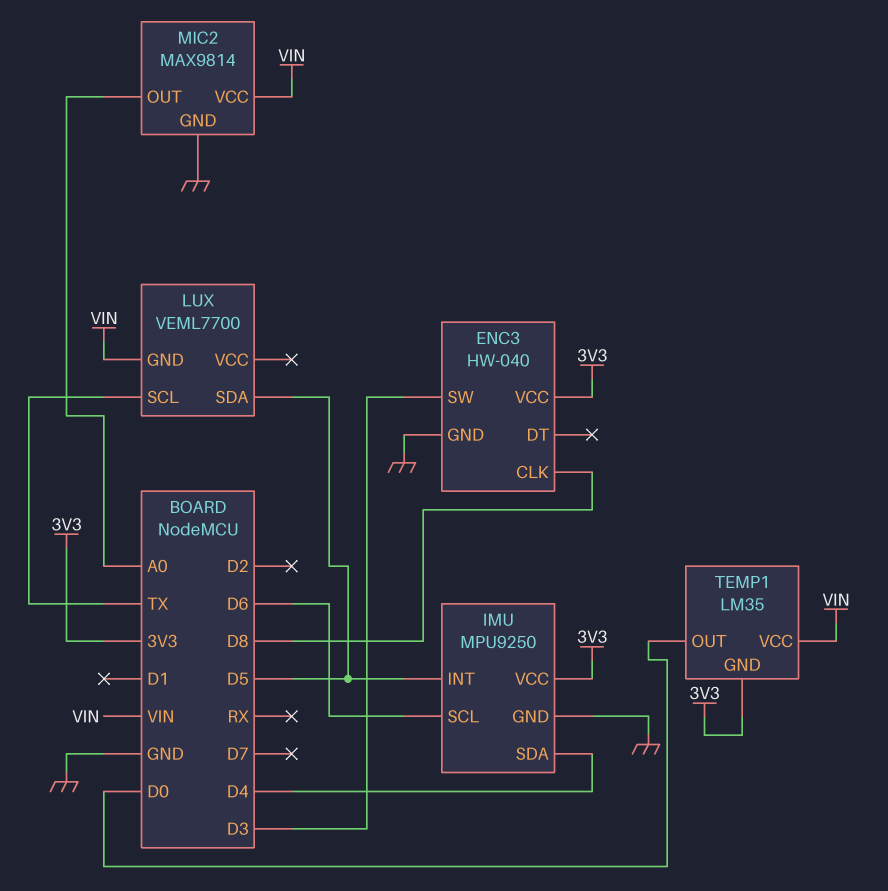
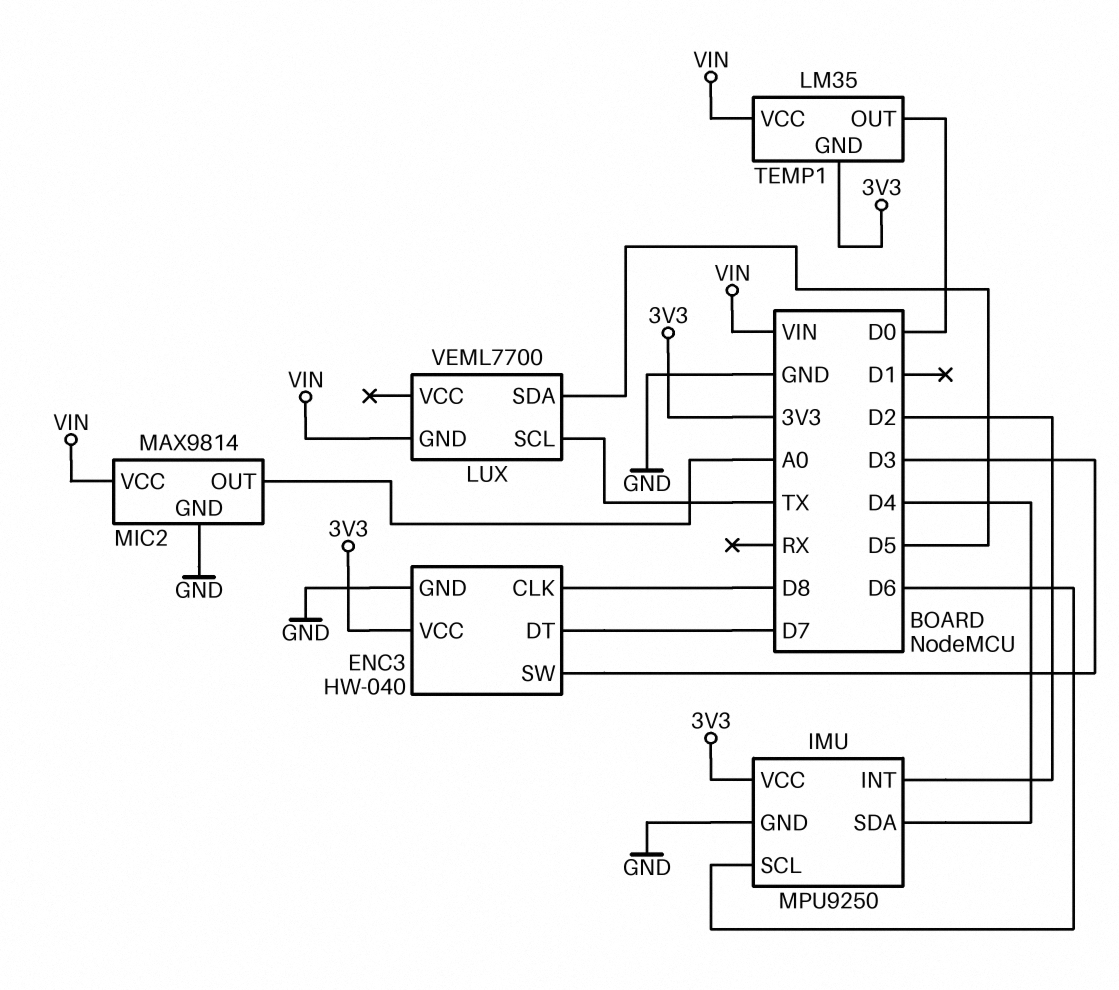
ENC3 pin DT: none -> D7
IMU pin INT: D5 -> D2

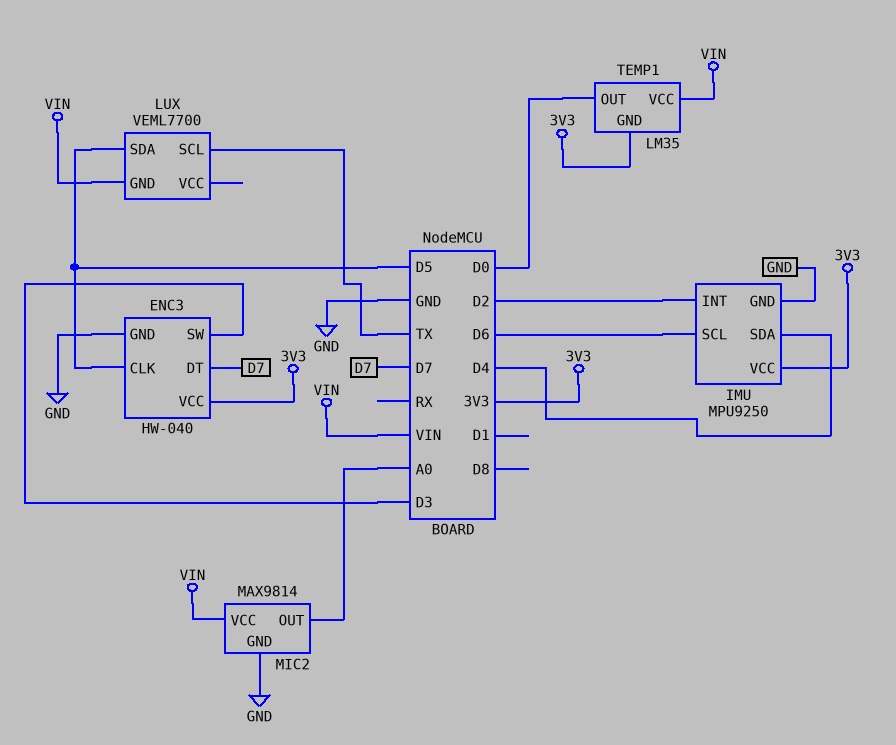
ENC3 pin CLK: D8 -> D5

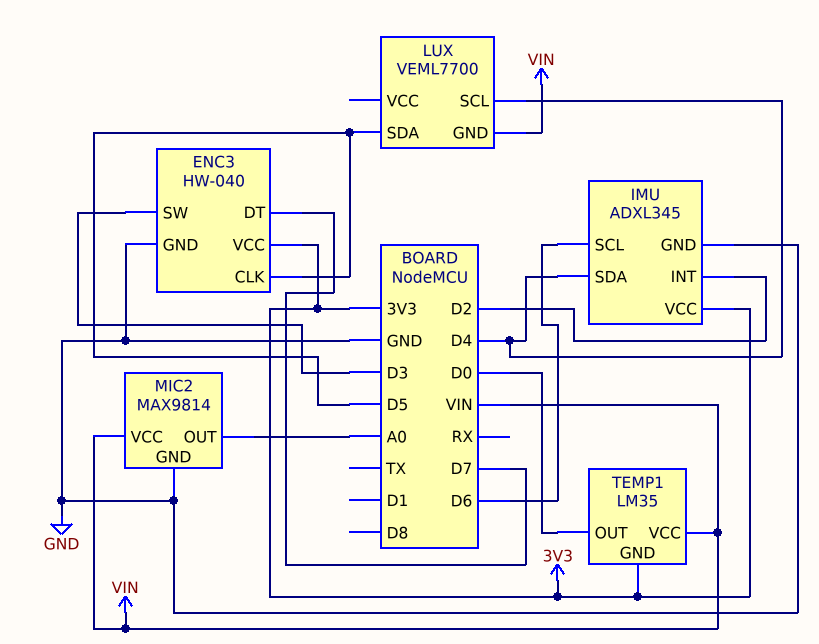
IMU: MPU9250 -> ADXL345
LUX pin SCL: TX -> D4

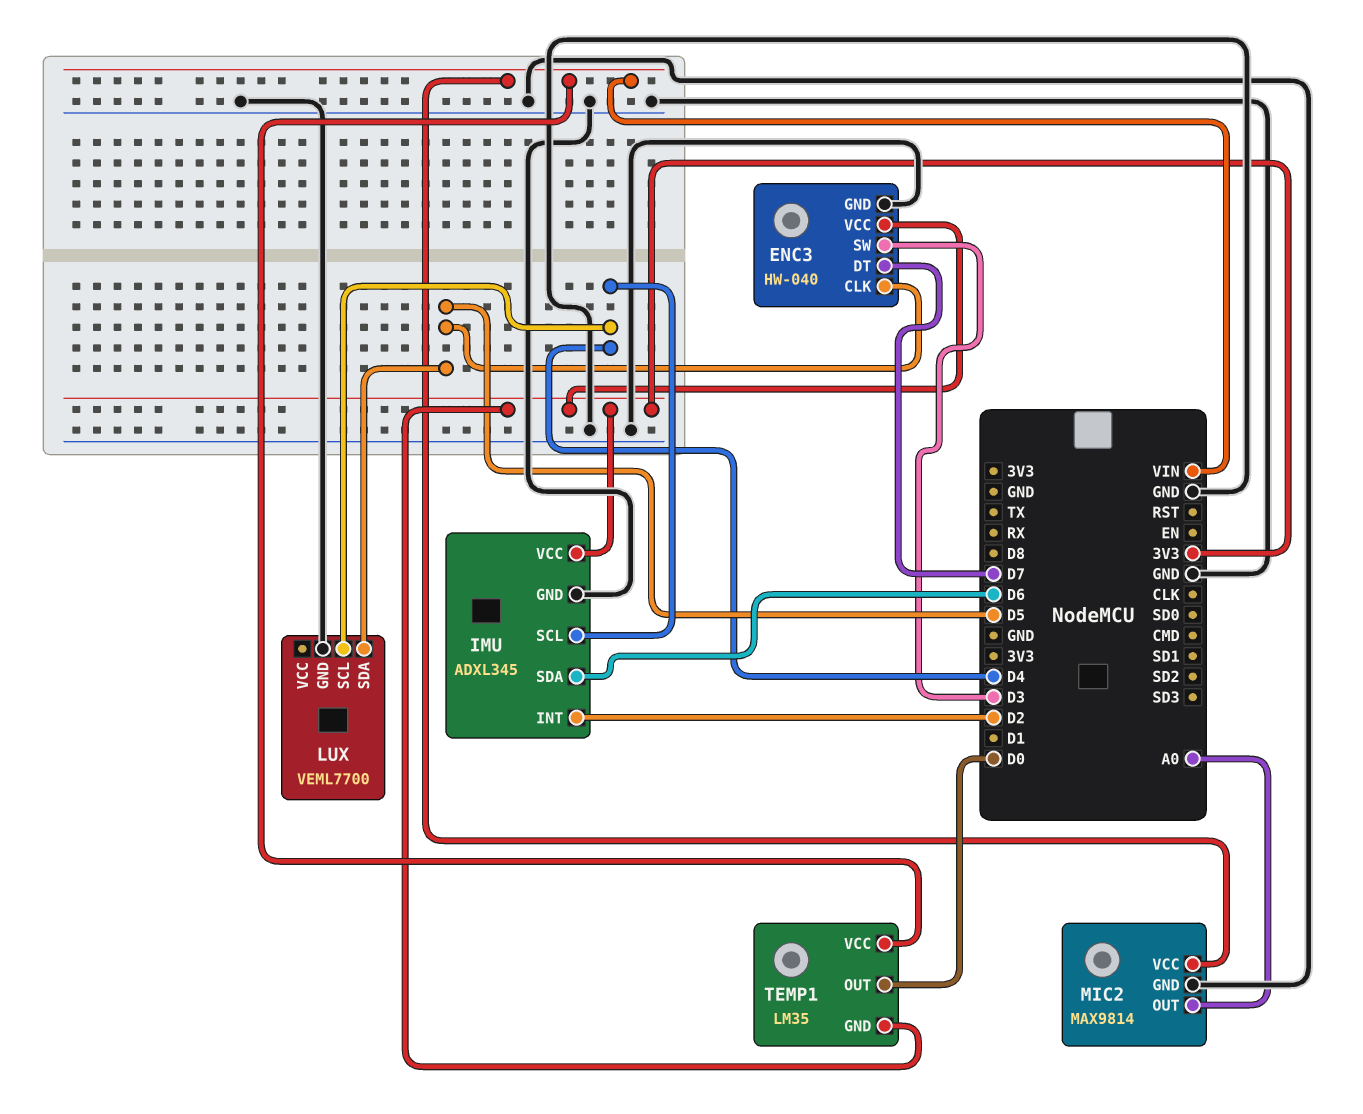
IMU pin SCL: D6 -> D4
IMU pin SDA: D4 -> D6
LUX pin GND: VIN -> GND

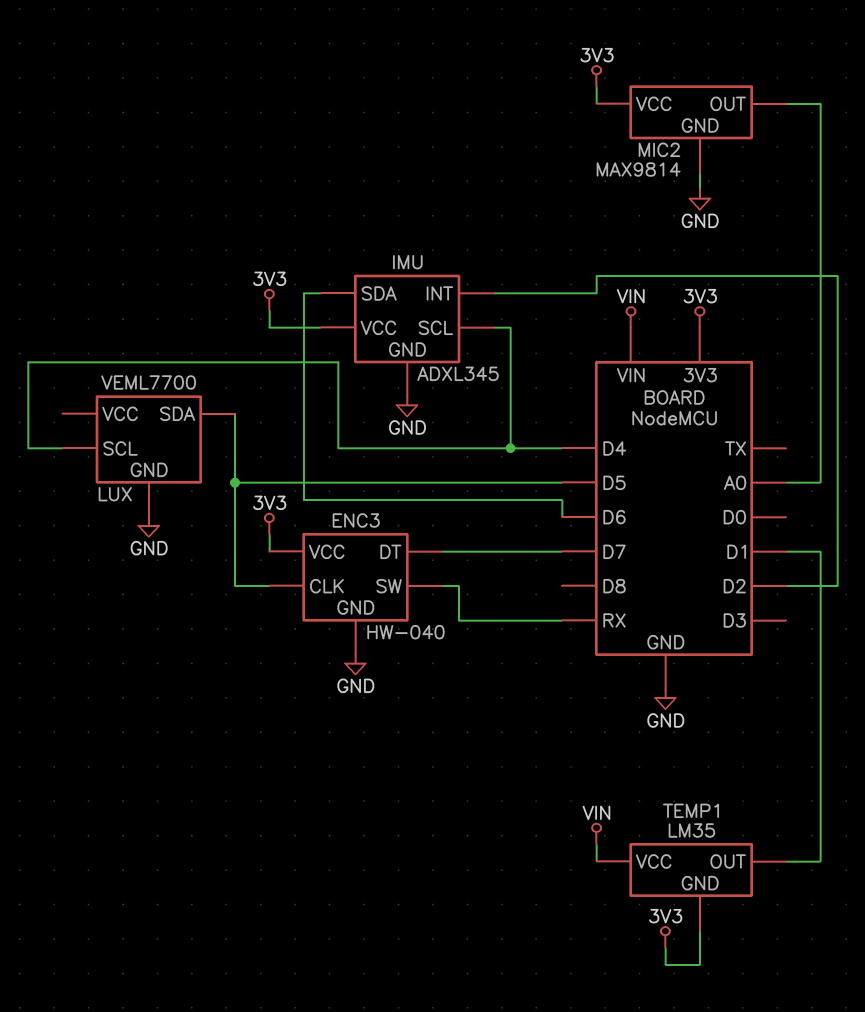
ENC3 pin SW: D3 -> RX
MIC2 pin VCC: VIN -> 3V3
TEMP1 pin OUT: D0 -> D1

